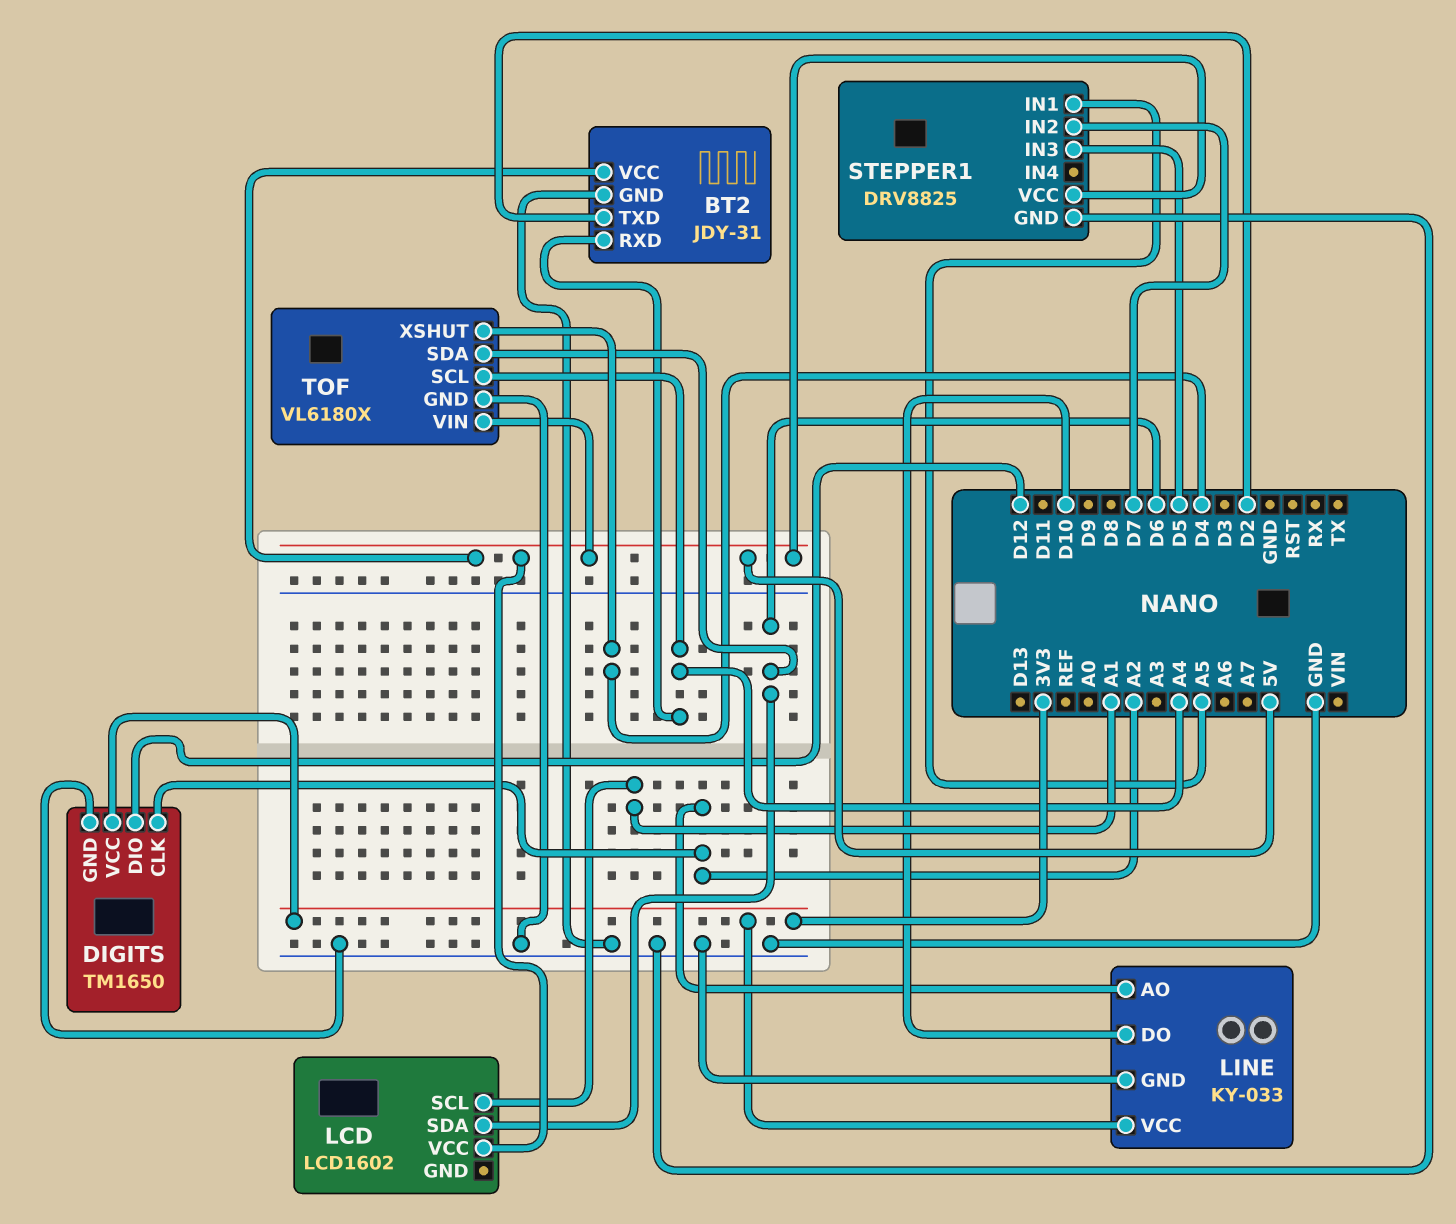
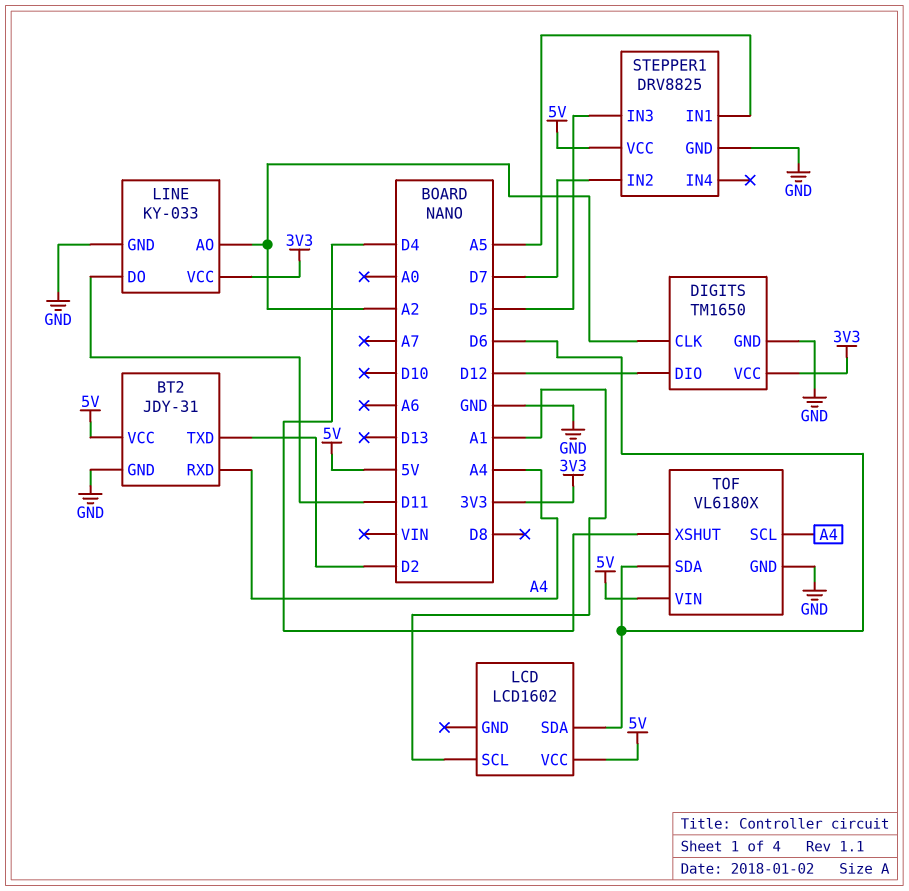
LINE pin DO: D10 -> D11

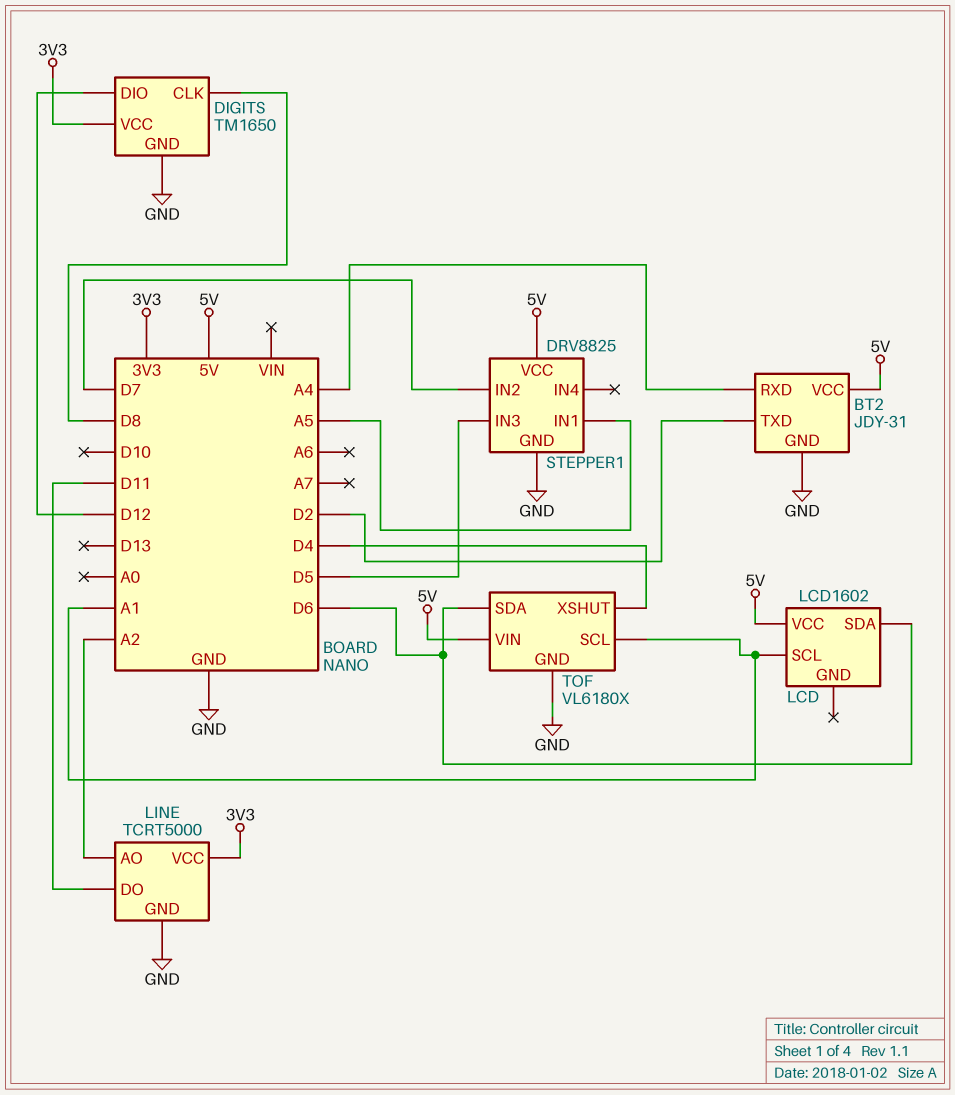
DIGITS pin CLK: A2 -> D8
LINE: KY-033 -> TCRT5000
TOF pin SCL: A4 -> A1

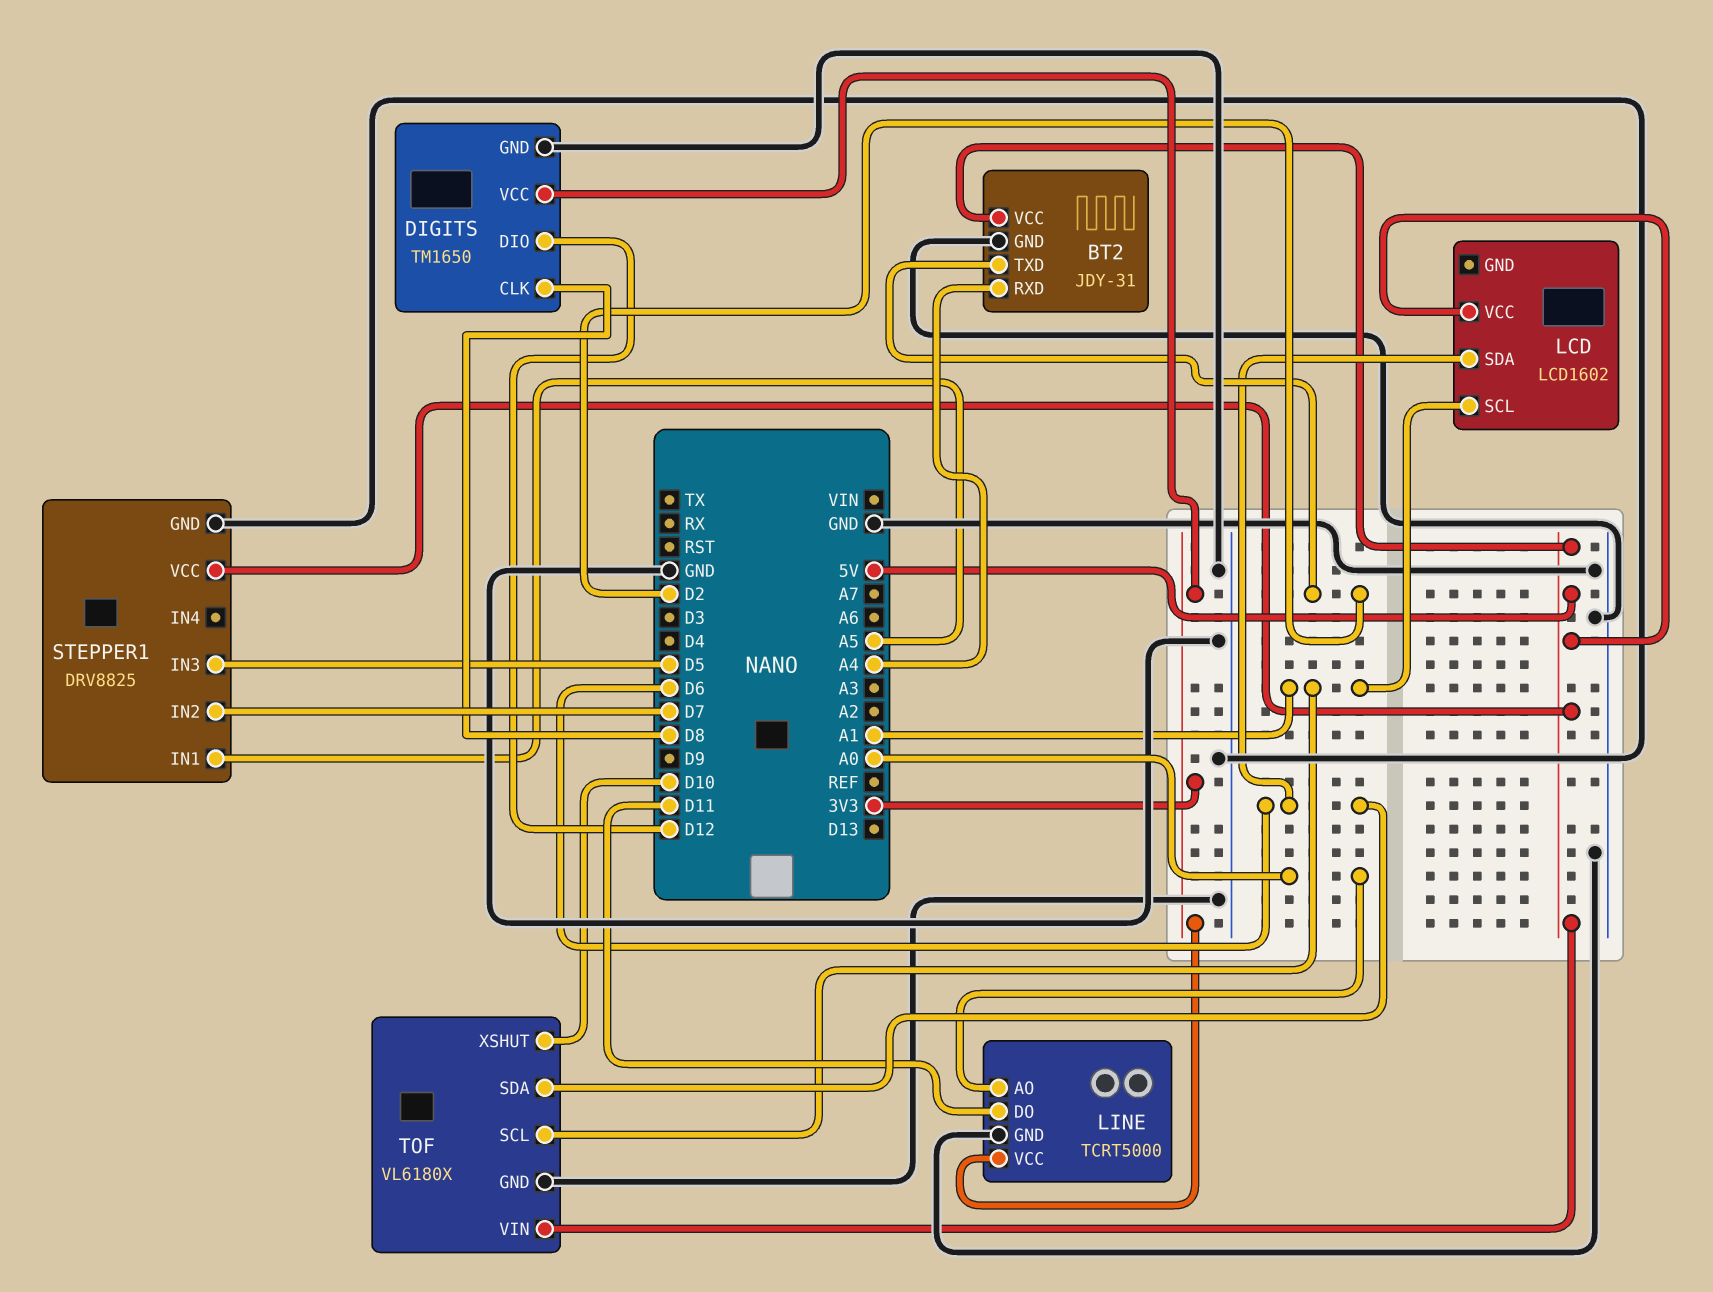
LINE pin AO: A2 -> A0
TOF pin XSHUT: D4 -> D10

